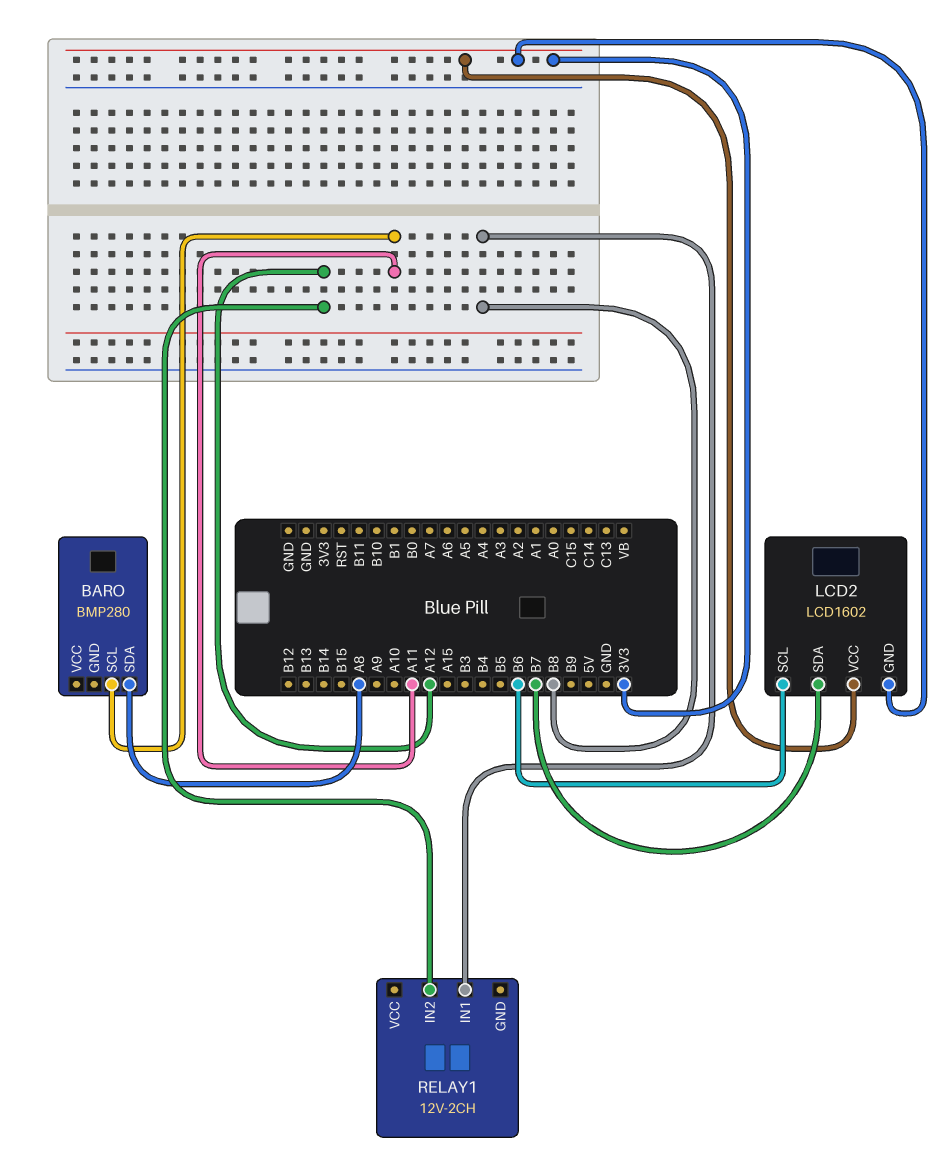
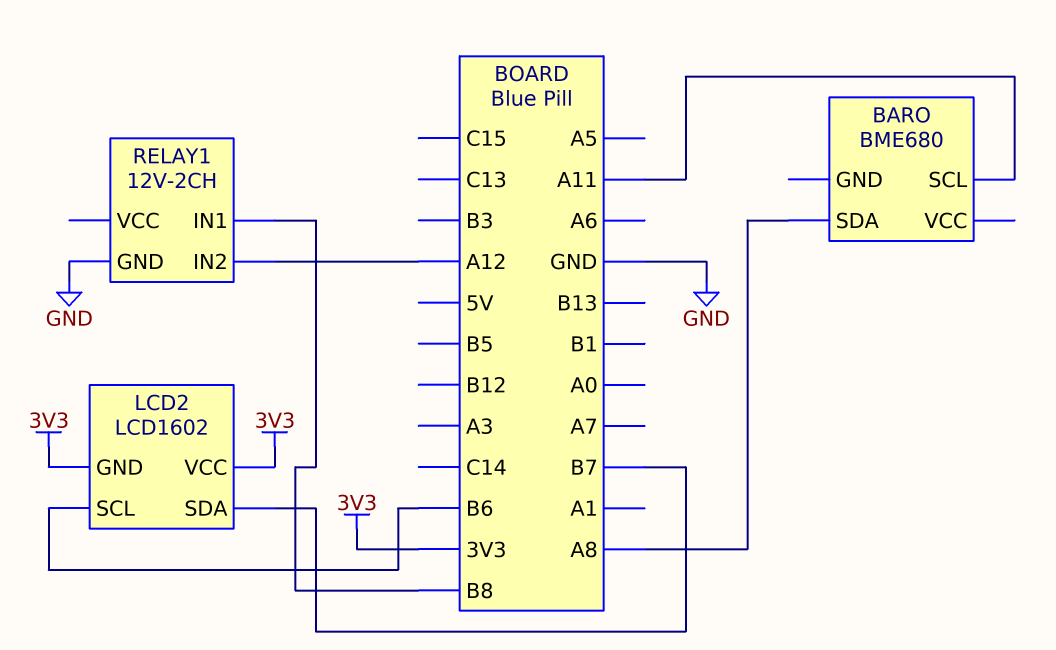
BARO: BMP280 -> BME680
RELAY1 pin GND: none -> GND

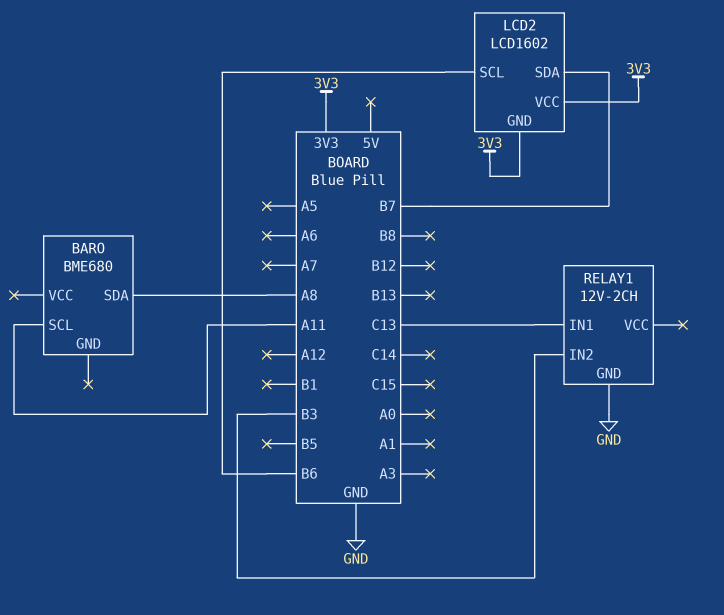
RELAY1 pin IN1: B8 -> C13
RELAY1 pin IN2: A12 -> B3

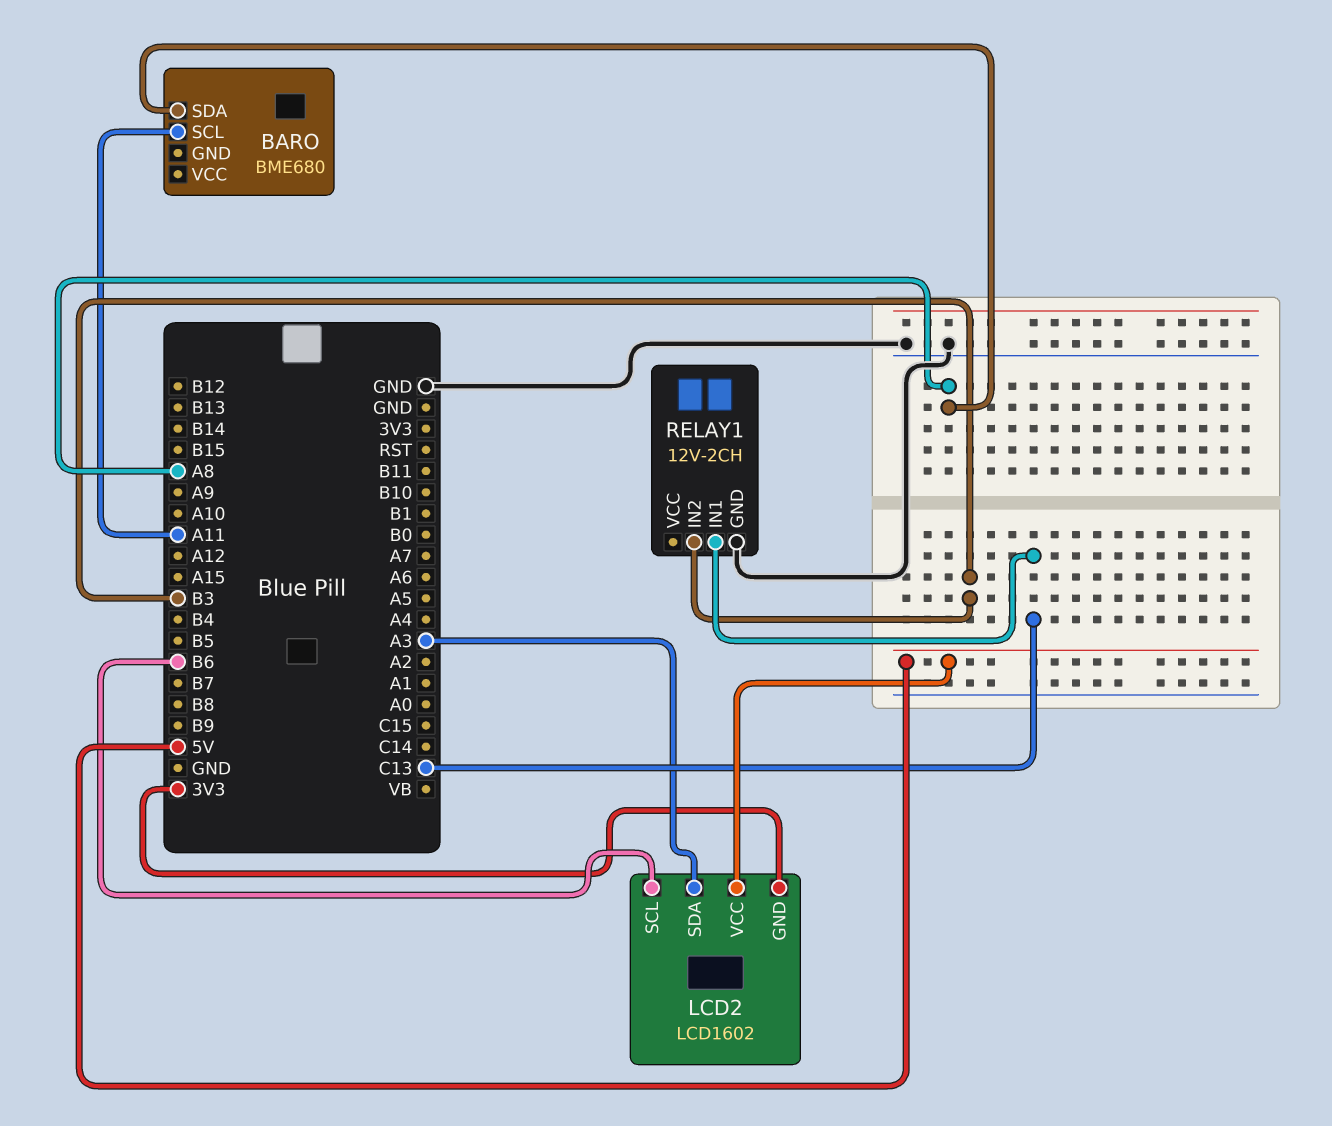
LCD2 pin SDA: B7 -> A3
LCD2 pin VCC: 3V3 -> 5V

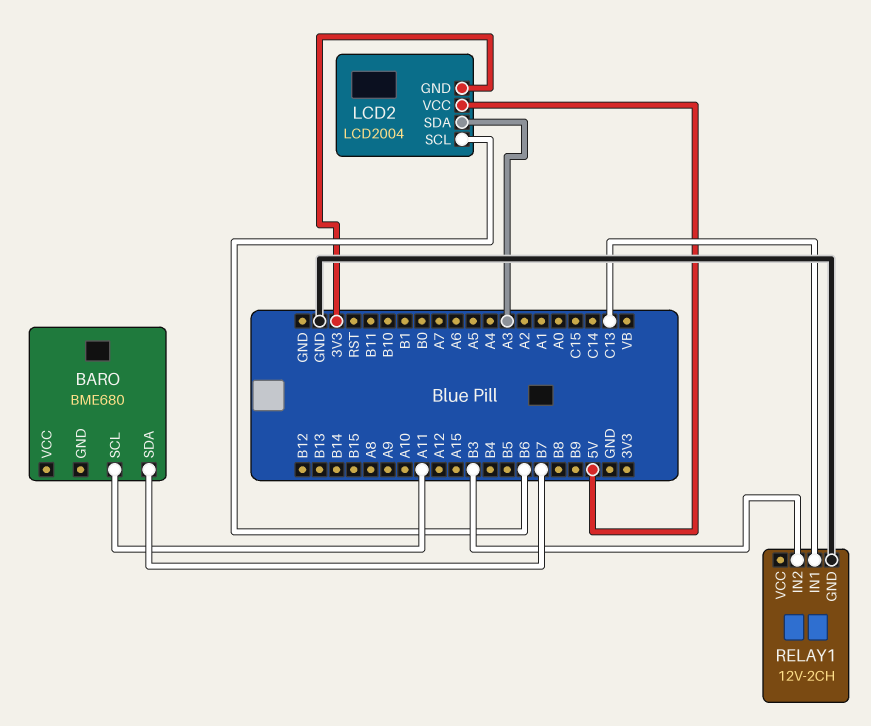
BARO pin SDA: A8 -> B7
LCD2: LCD1602 -> LCD2004

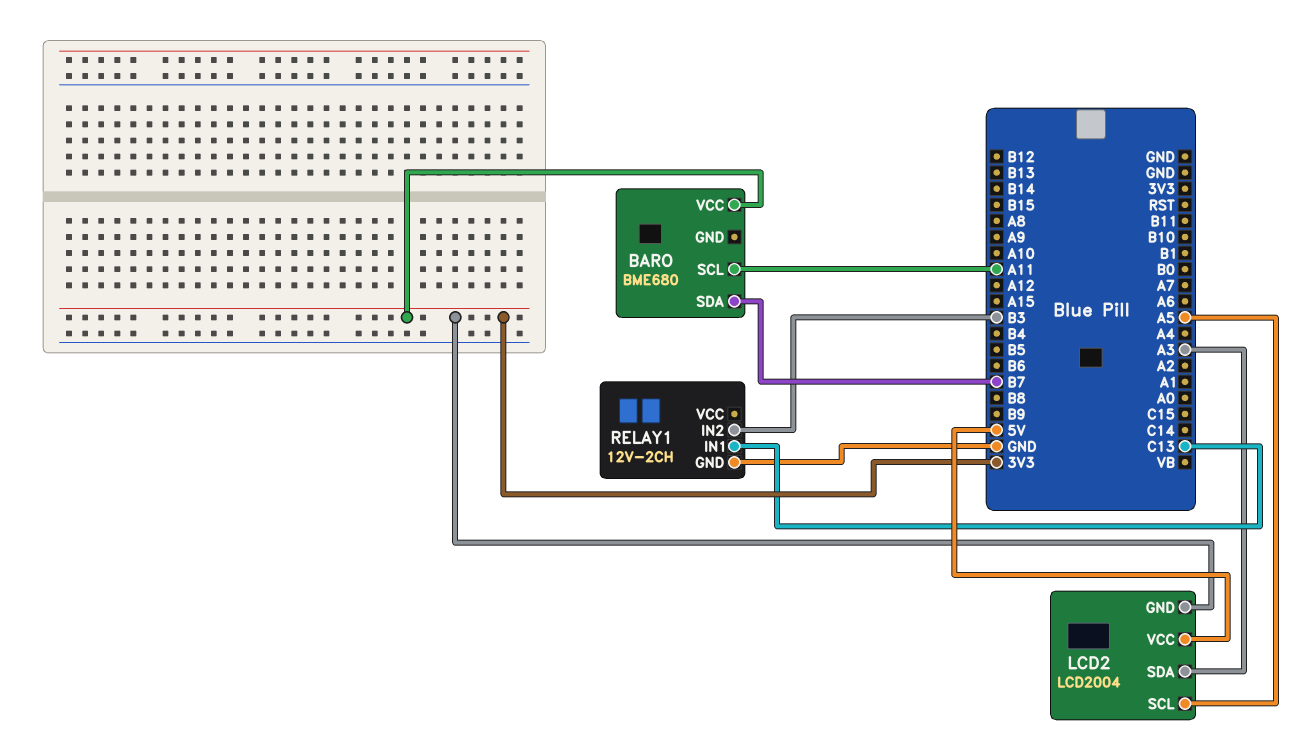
BARO pin VCC: none -> 3V3
LCD2 pin SCL: B6 -> A5

